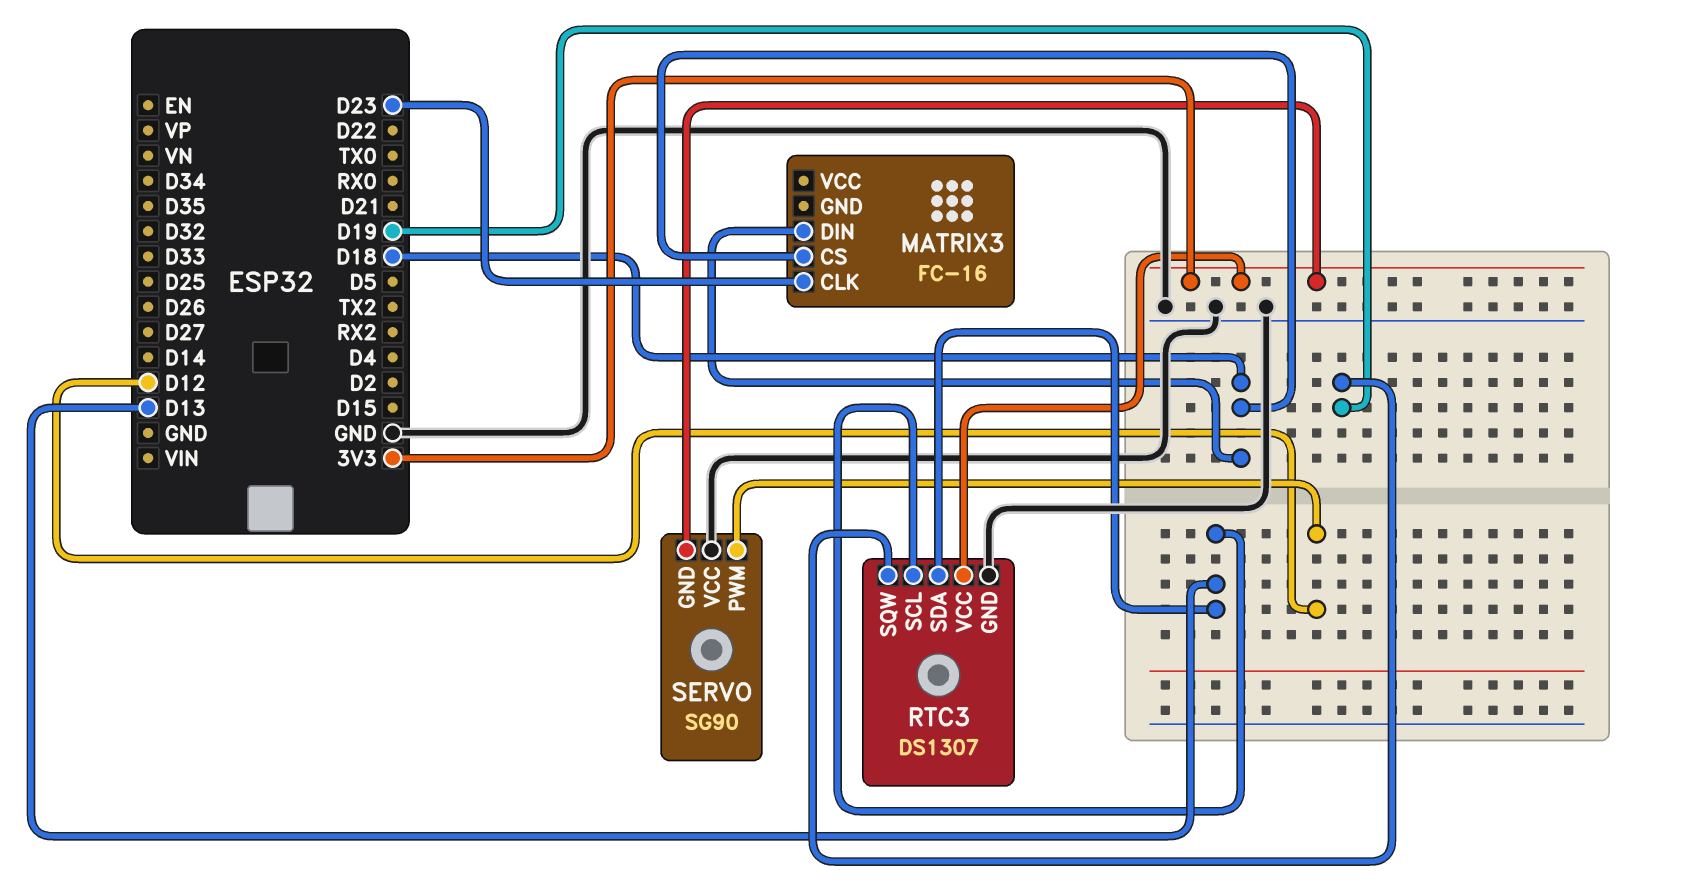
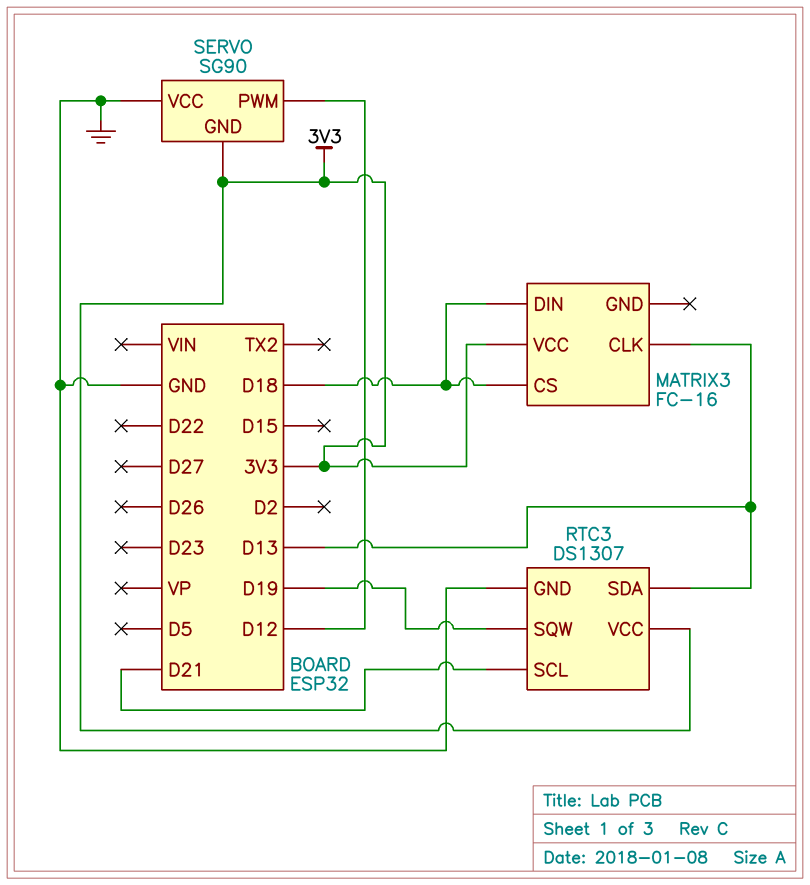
MATRIX3 pin CLK: D23 -> D13
MATRIX3 pin VCC: none -> 3V3
RTC3 pin SCL: D13 -> D21

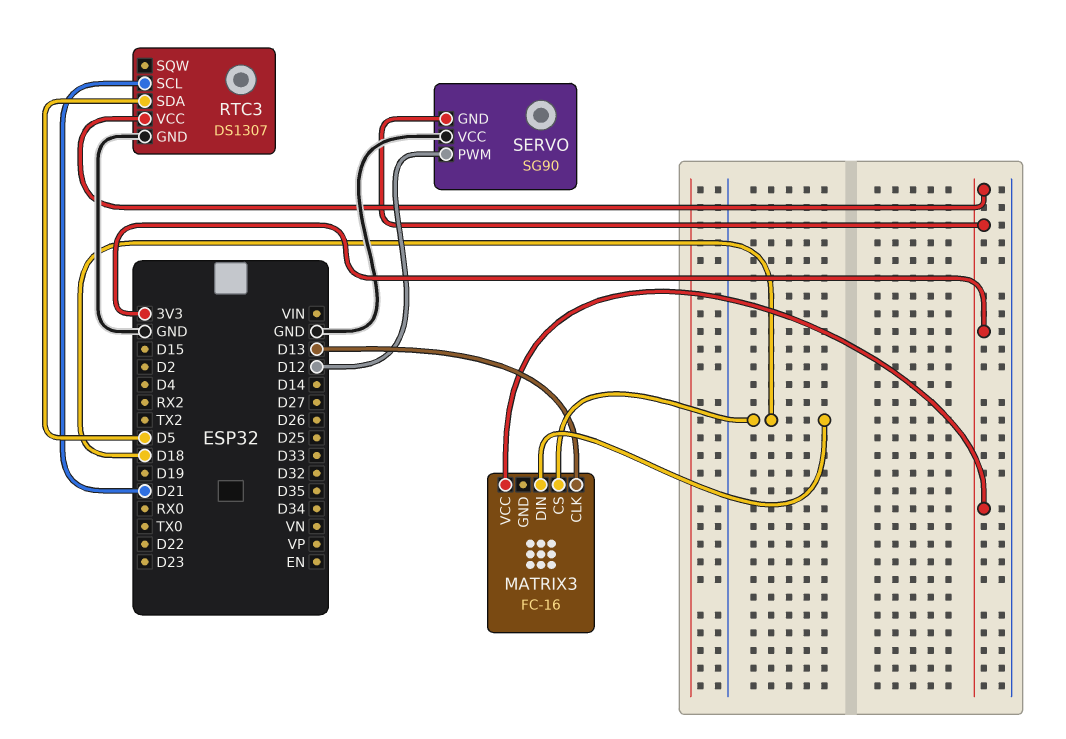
RTC3 pin SDA: D13 -> D5
RTC3 pin SQW: D19 -> none

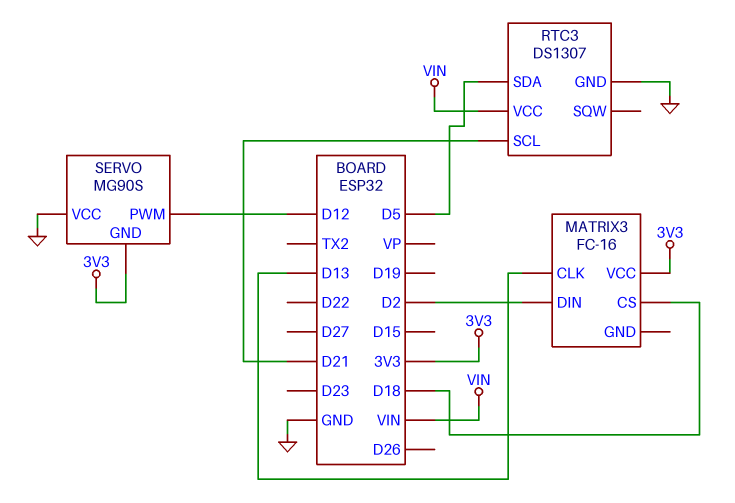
MATRIX3 pin DIN: D18 -> D2
RTC3 pin VCC: 3V3 -> VIN
SERVO: SG90 -> MG90S

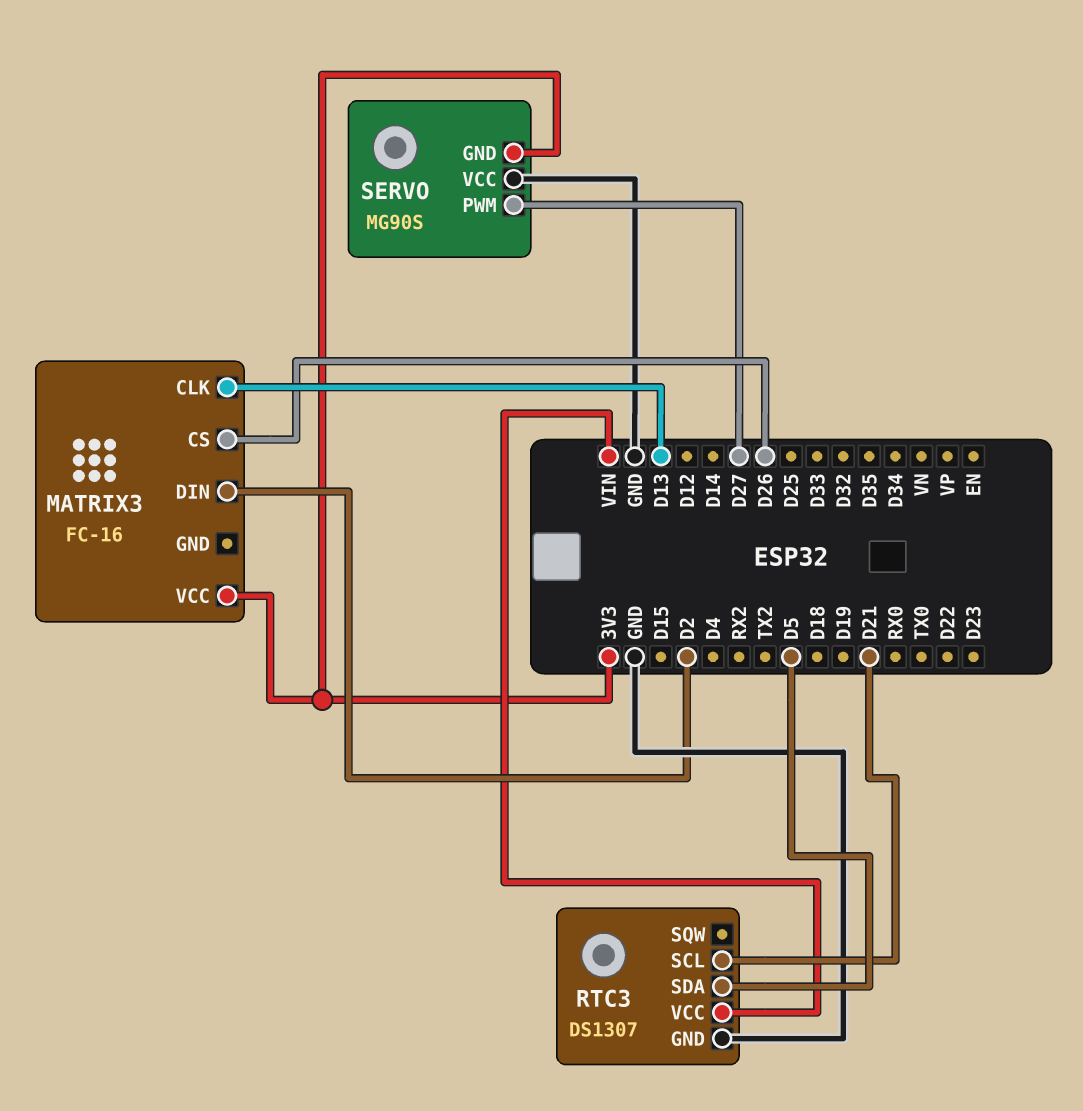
MATRIX3 pin CS: D18 -> D26
SERVO pin PWM: D12 -> D27

